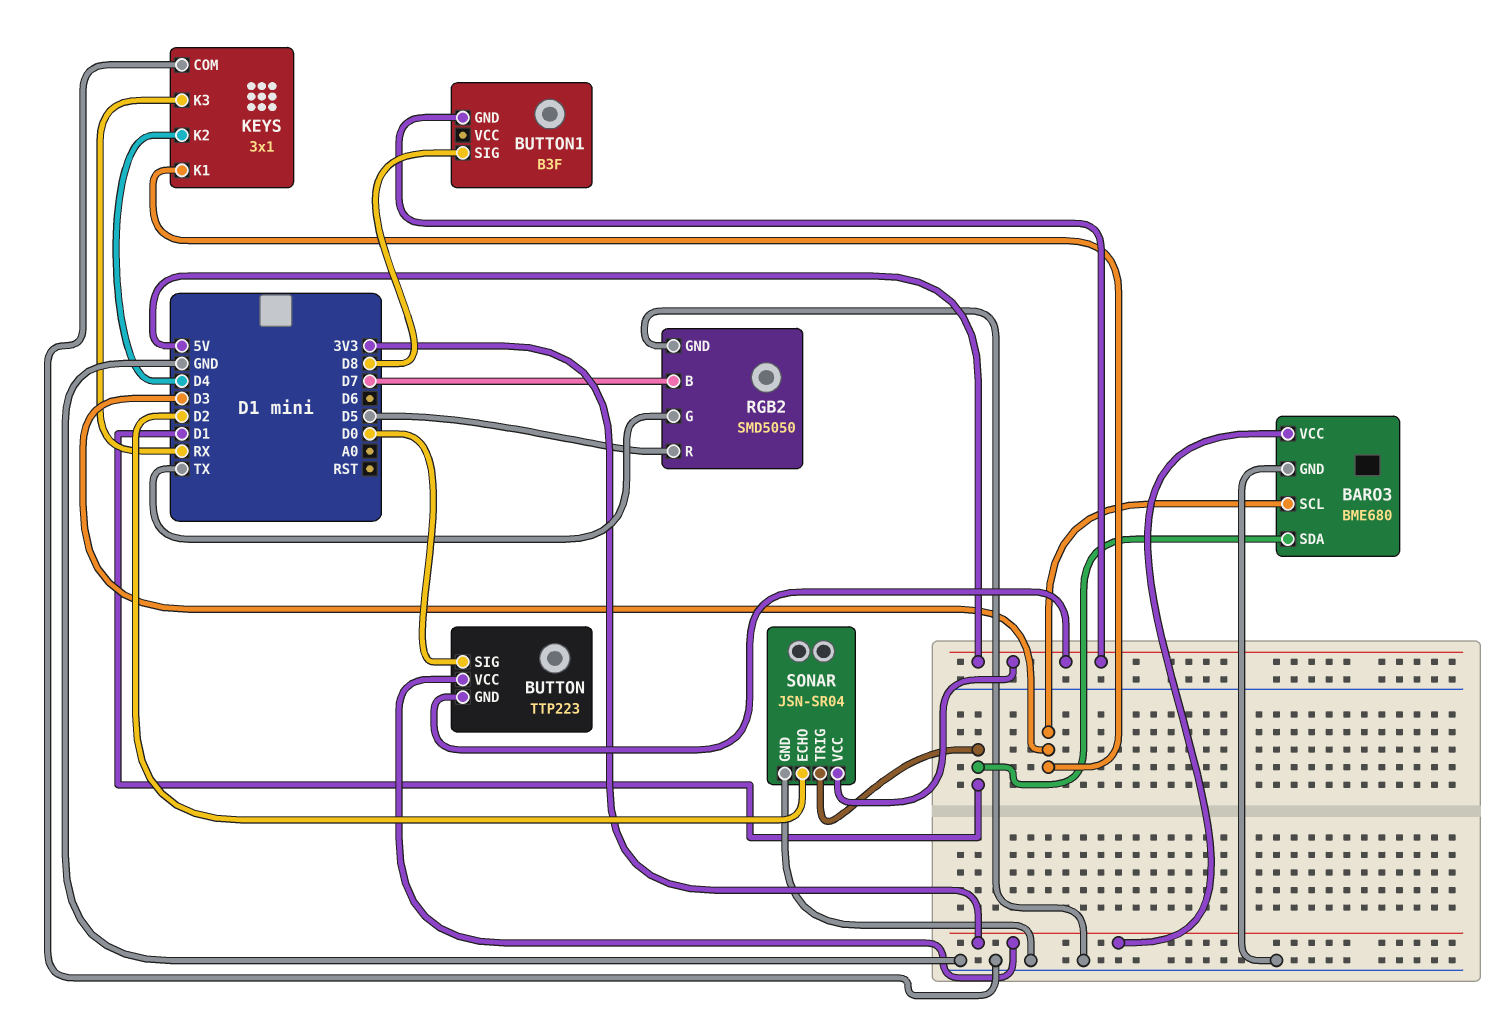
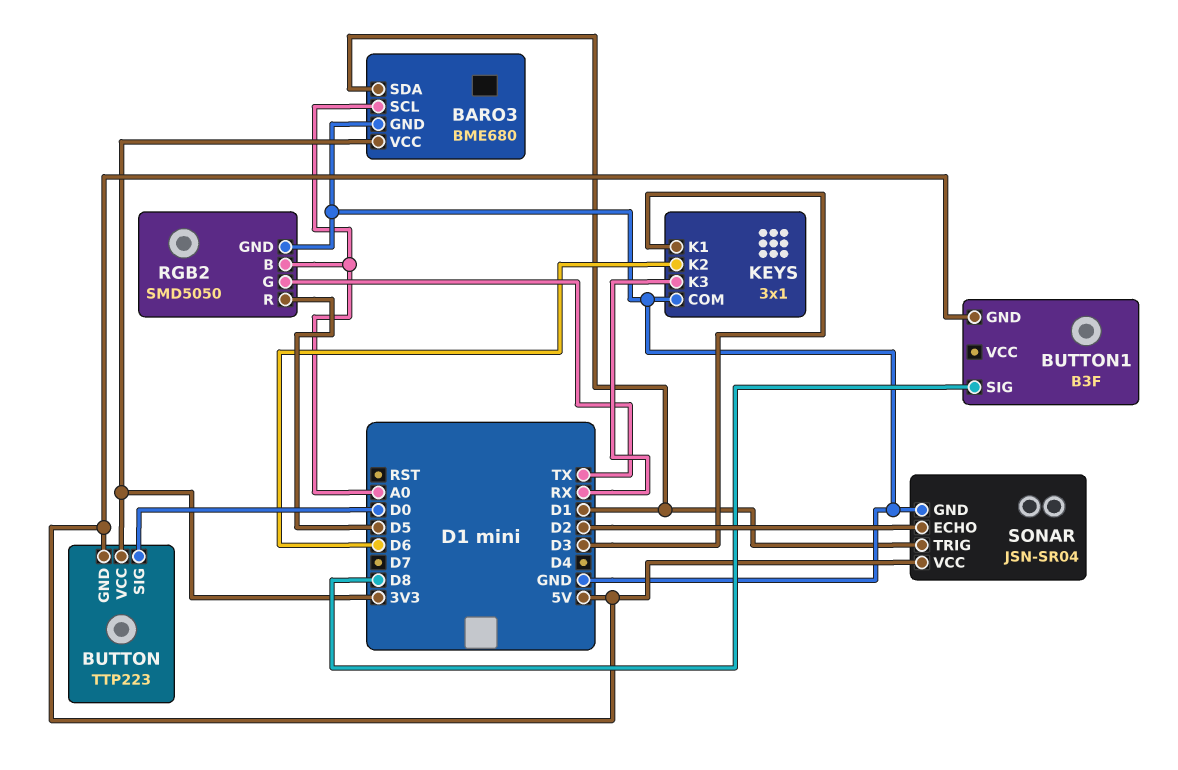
BARO3 pin SCL: D3 -> A0
KEYS pin K2: D4 -> D6
RGB2 pin B: D7 -> A0

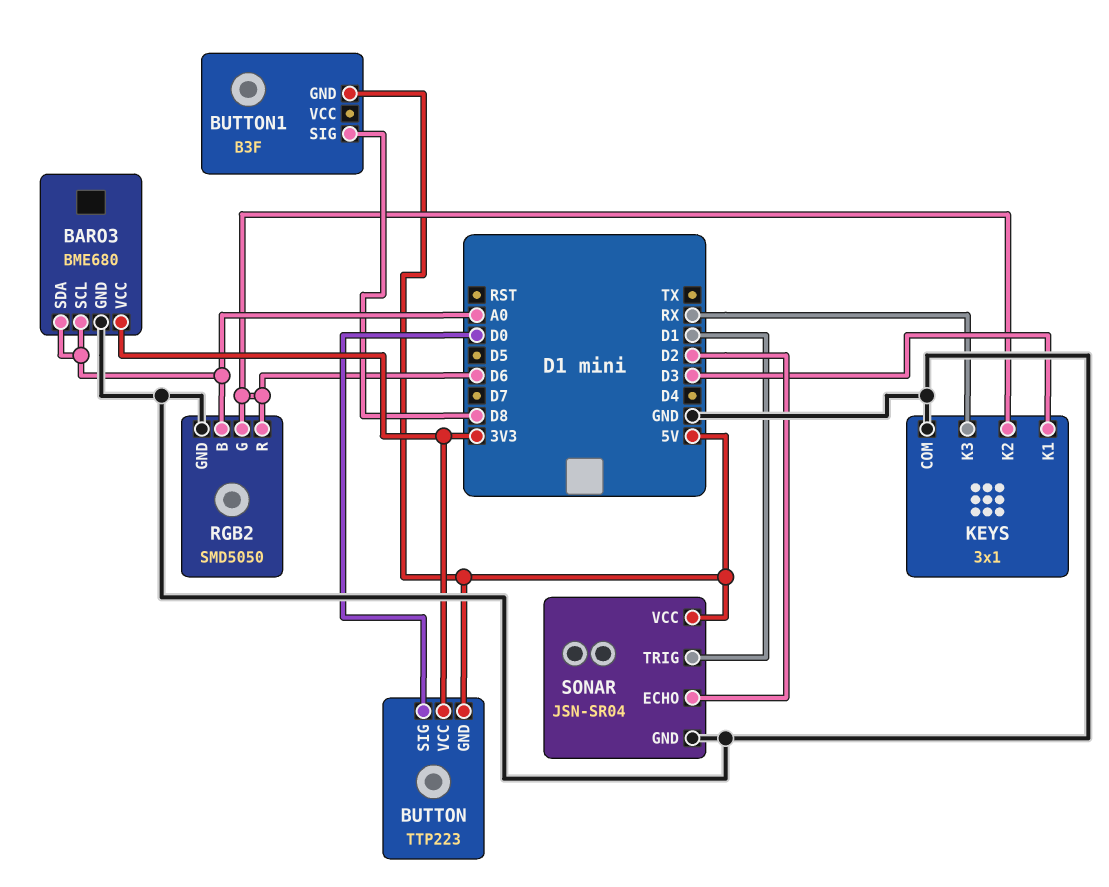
BARO3 pin SDA: D1 -> A0
RGB2 pin G: TX -> D6
RGB2 pin R: D5 -> D6

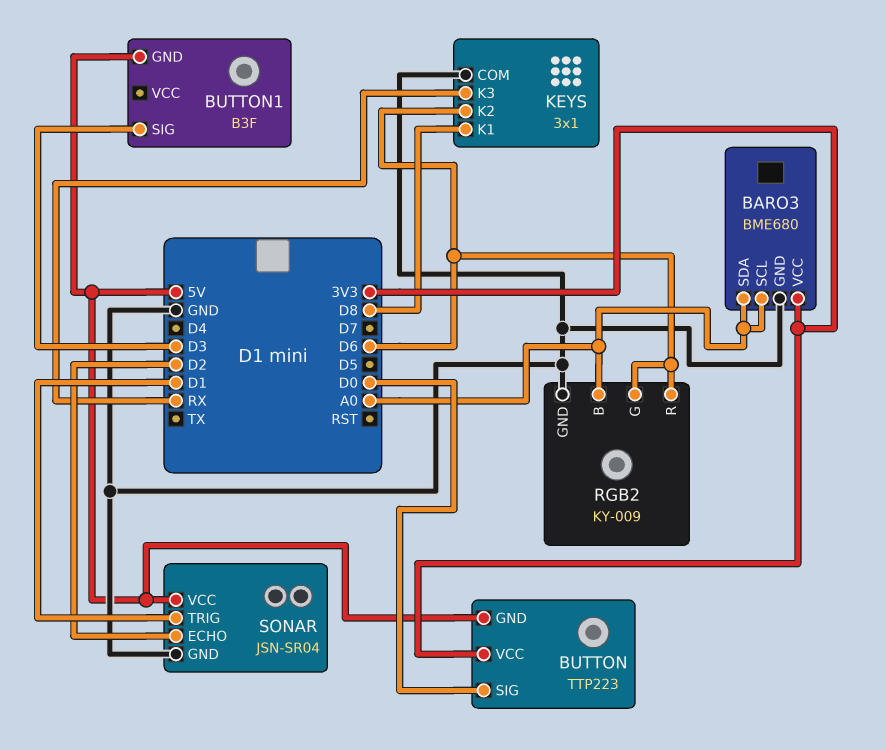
BUTTON1 pin SIG: D8 -> D3
KEYS pin K1: D3 -> D8
RGB2: SMD5050 -> KY-009

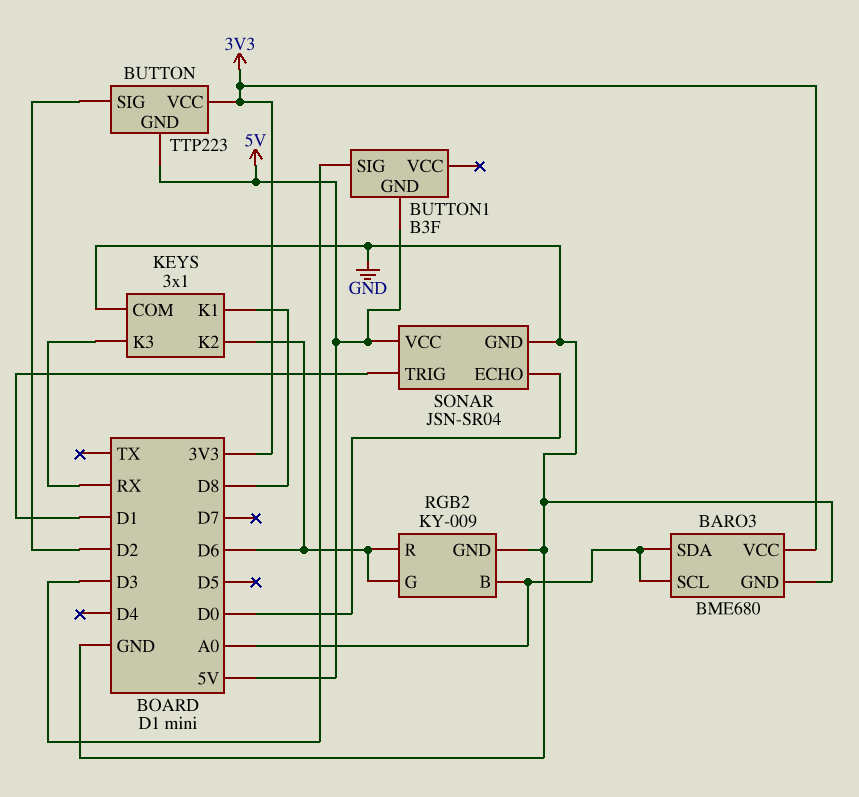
BUTTON pin SIG: D0 -> D2
SONAR pin ECHO: D2 -> D0

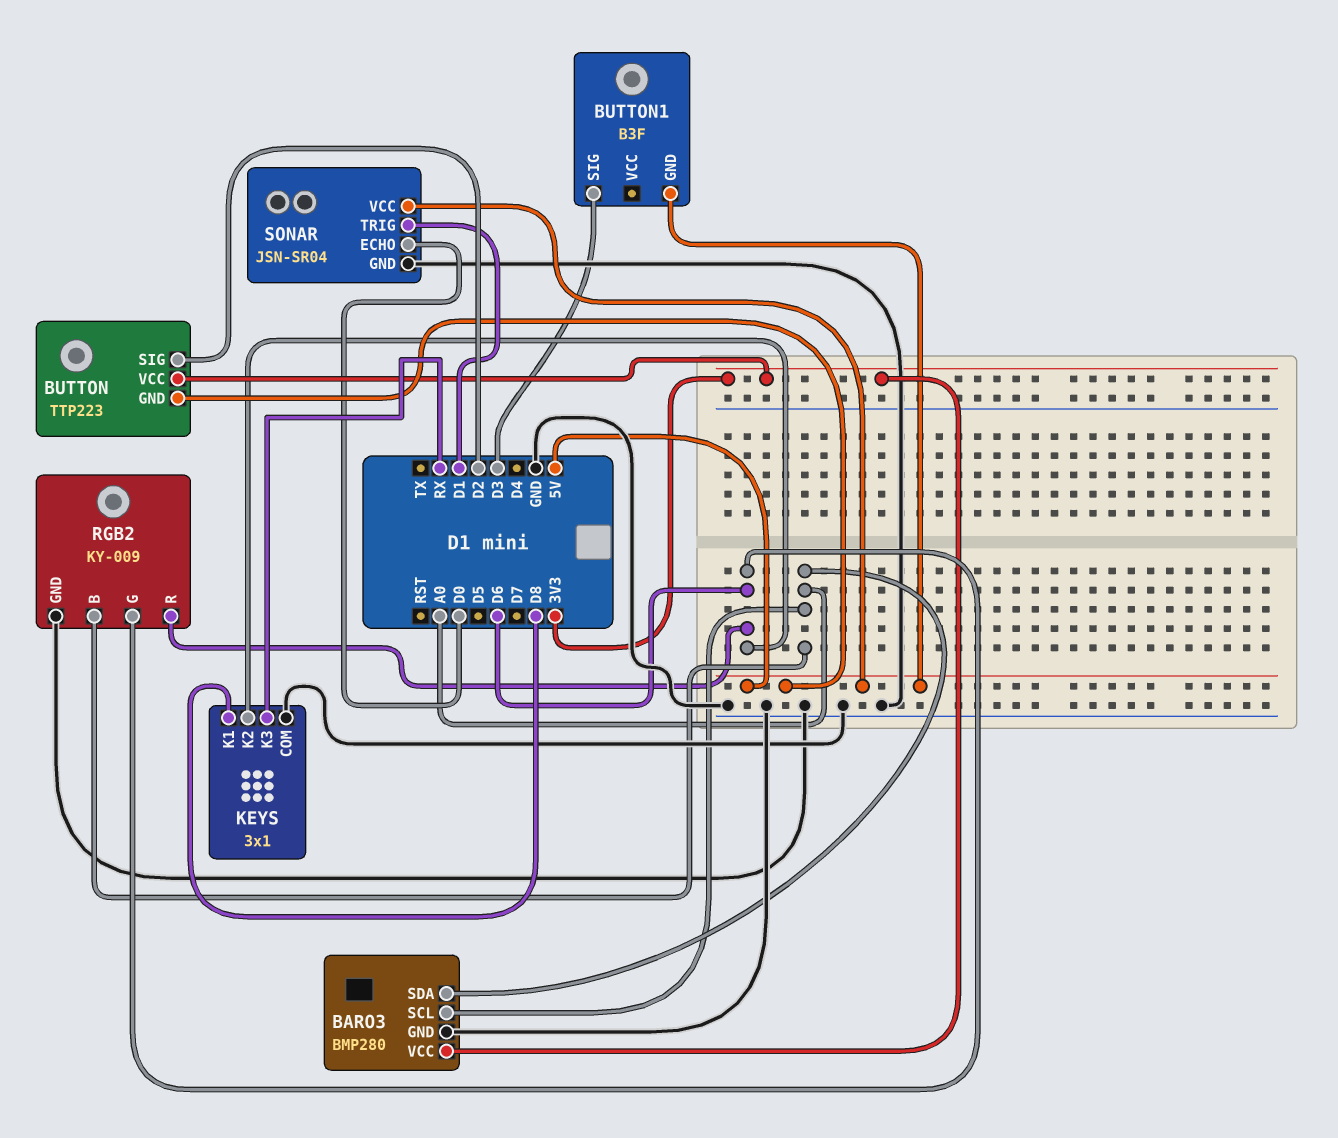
BARO3: BME680 -> BMP280

